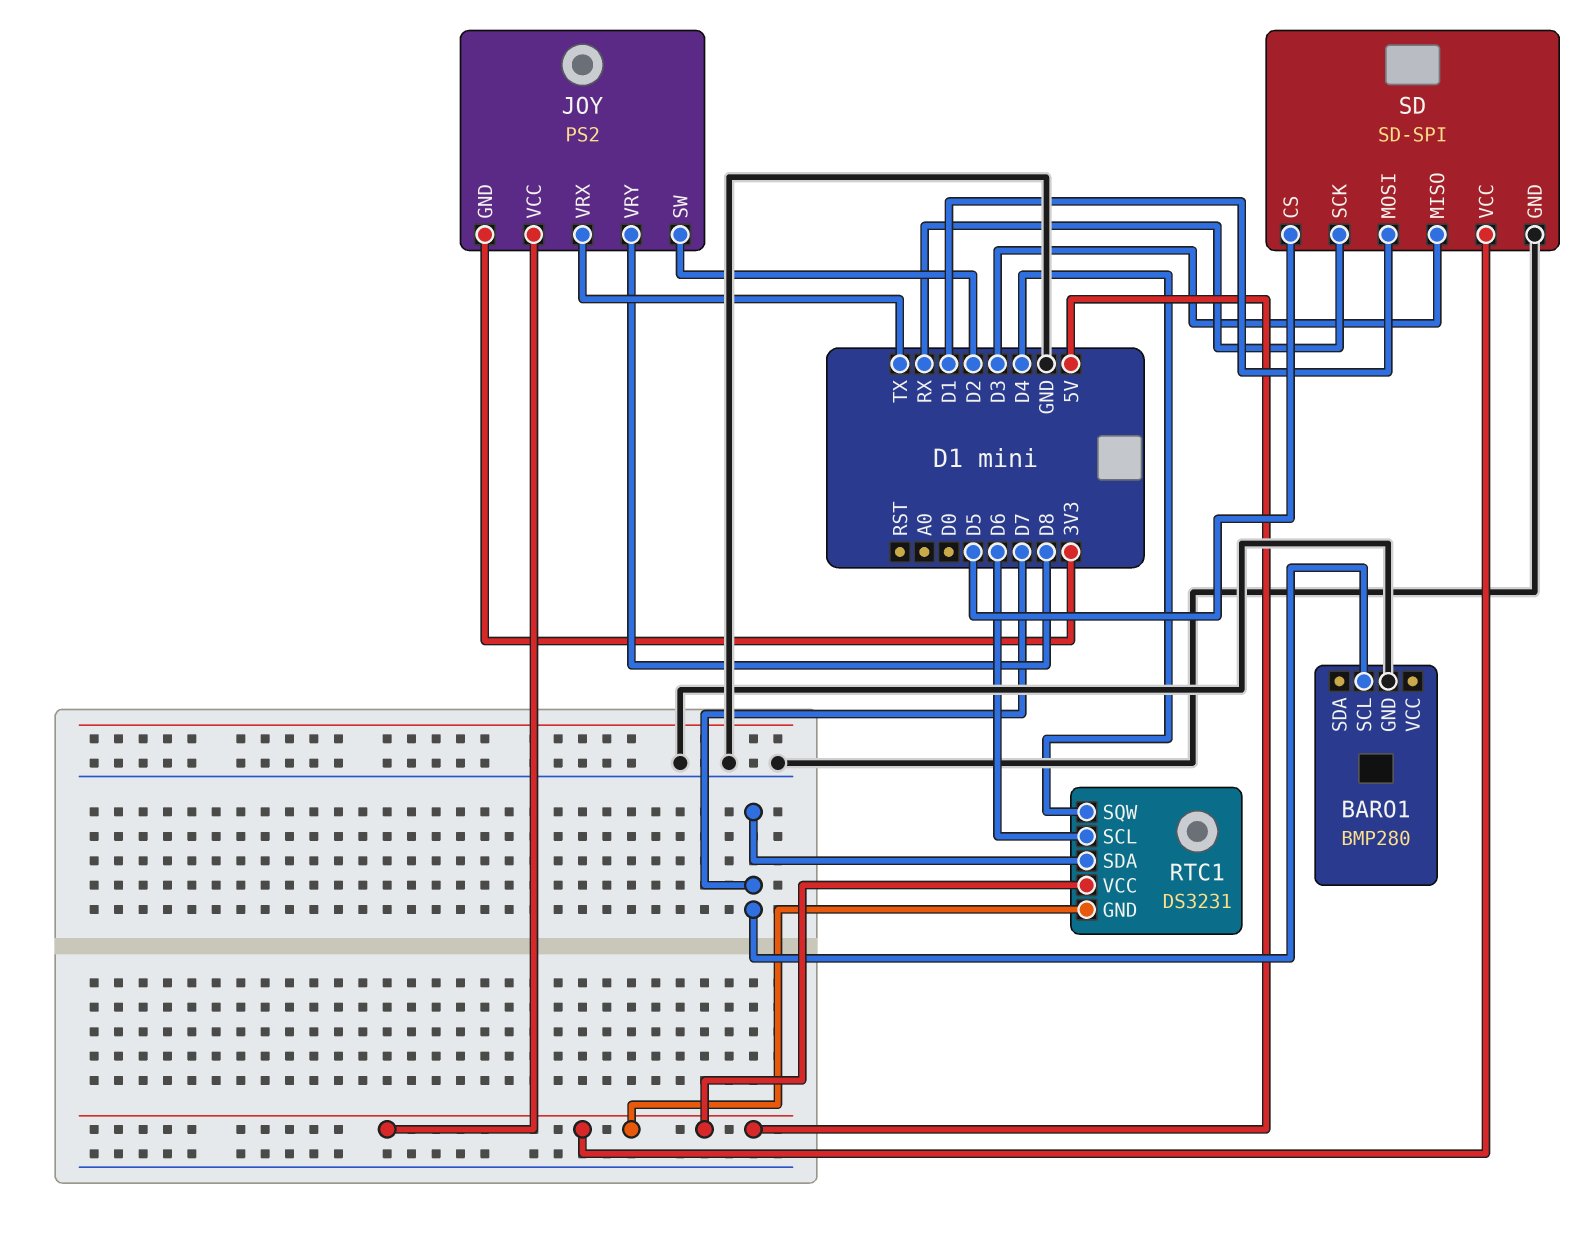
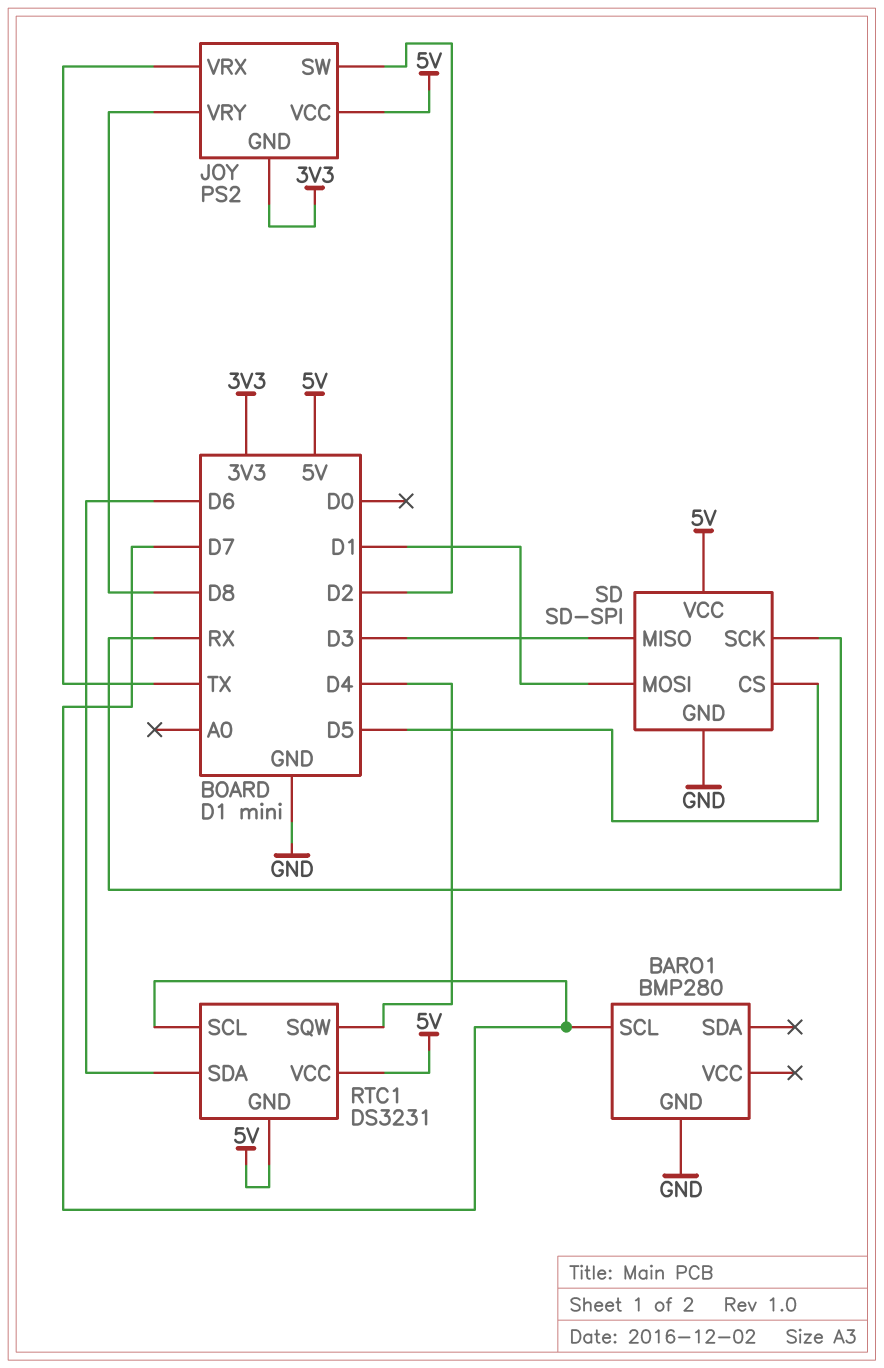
RTC1 pin SCL: D6 -> D7
RTC1 pin SDA: D7 -> D6

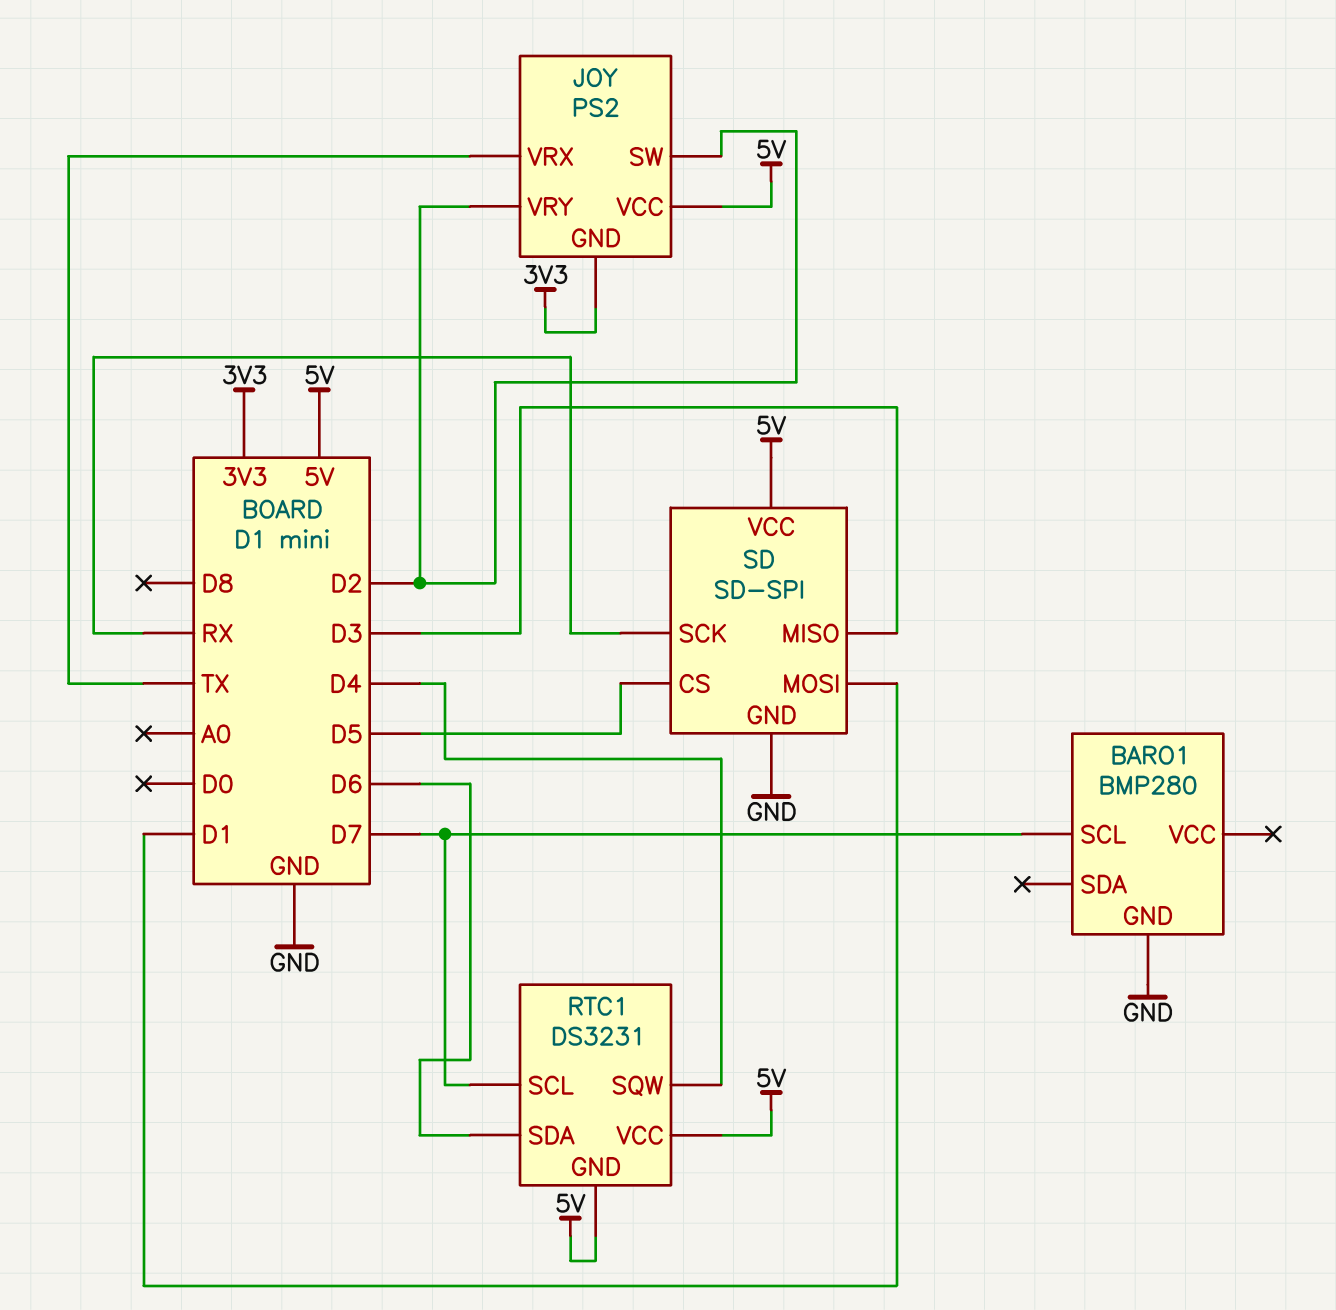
JOY pin VRY: D8 -> D2

